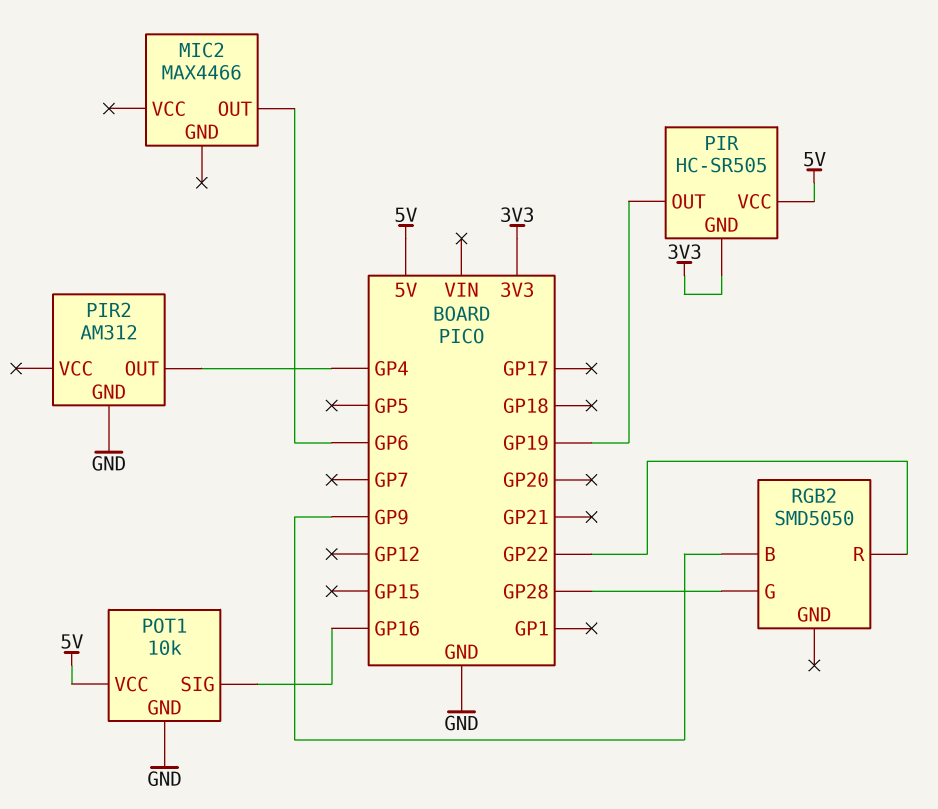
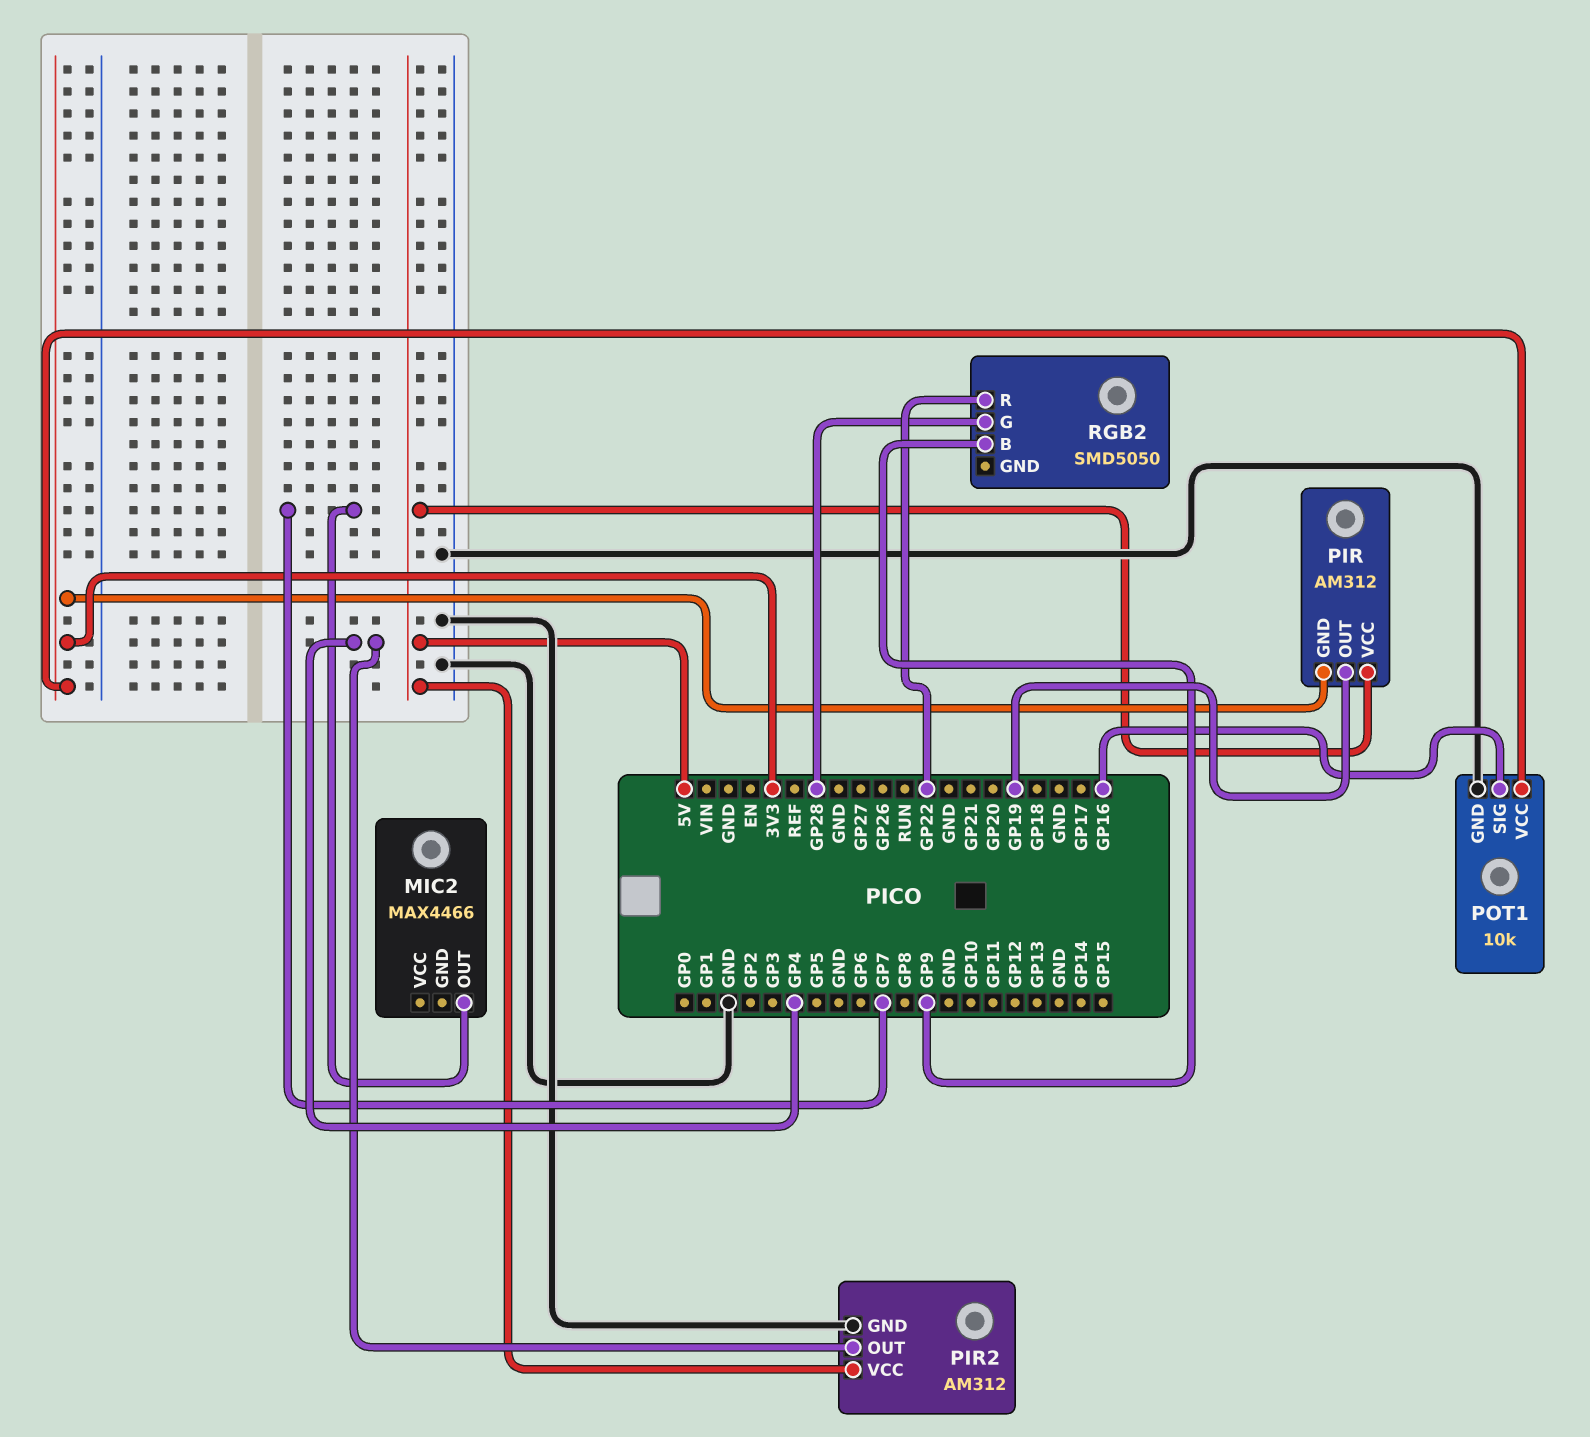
MIC2 pin OUT: GP6 -> GP7
PIR: HC-SR505 -> AM312
PIR2 pin VCC: none -> 5V
POT1 pin VCC: 5V -> 3V3

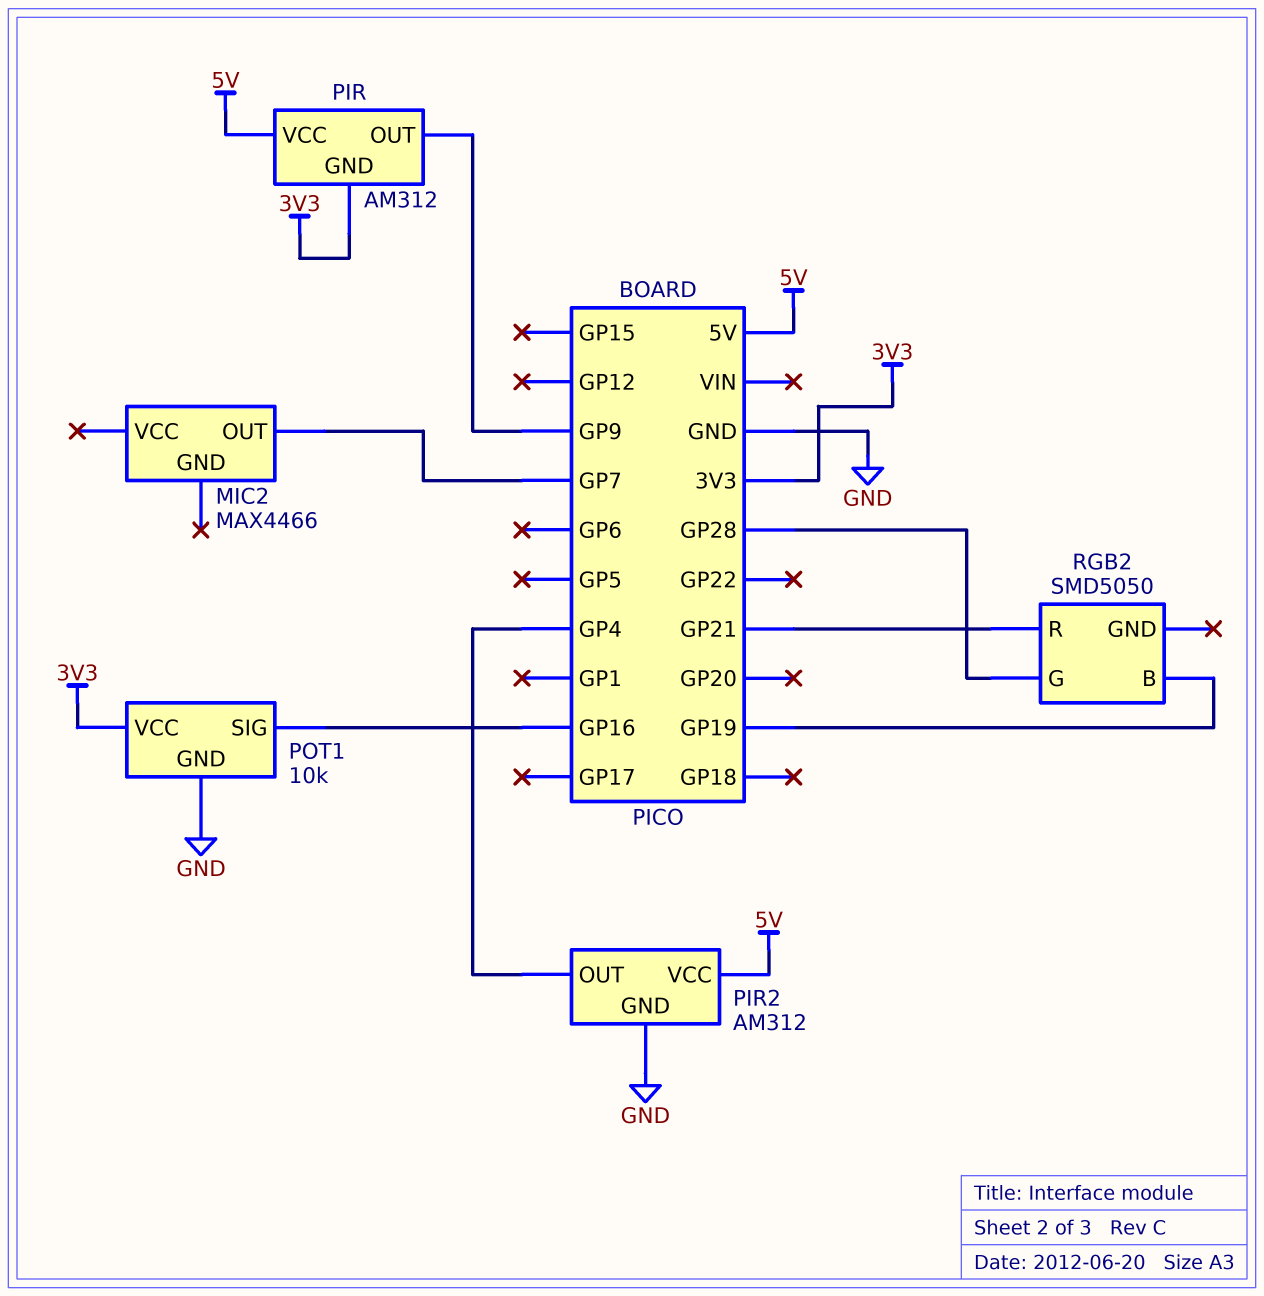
PIR pin OUT: GP19 -> GP9
RGB2 pin B: GP9 -> GP19
RGB2 pin R: GP22 -> GP21

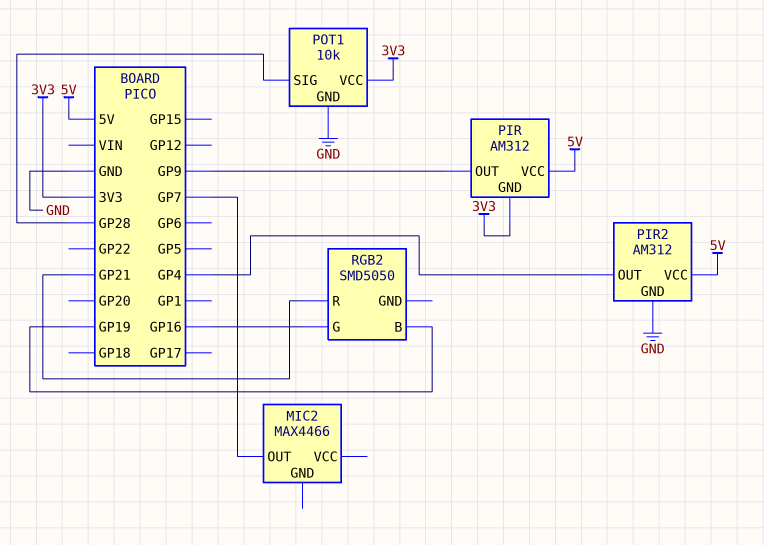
POT1 pin SIG: GP16 -> GP28
RGB2 pin G: GP28 -> GP16

